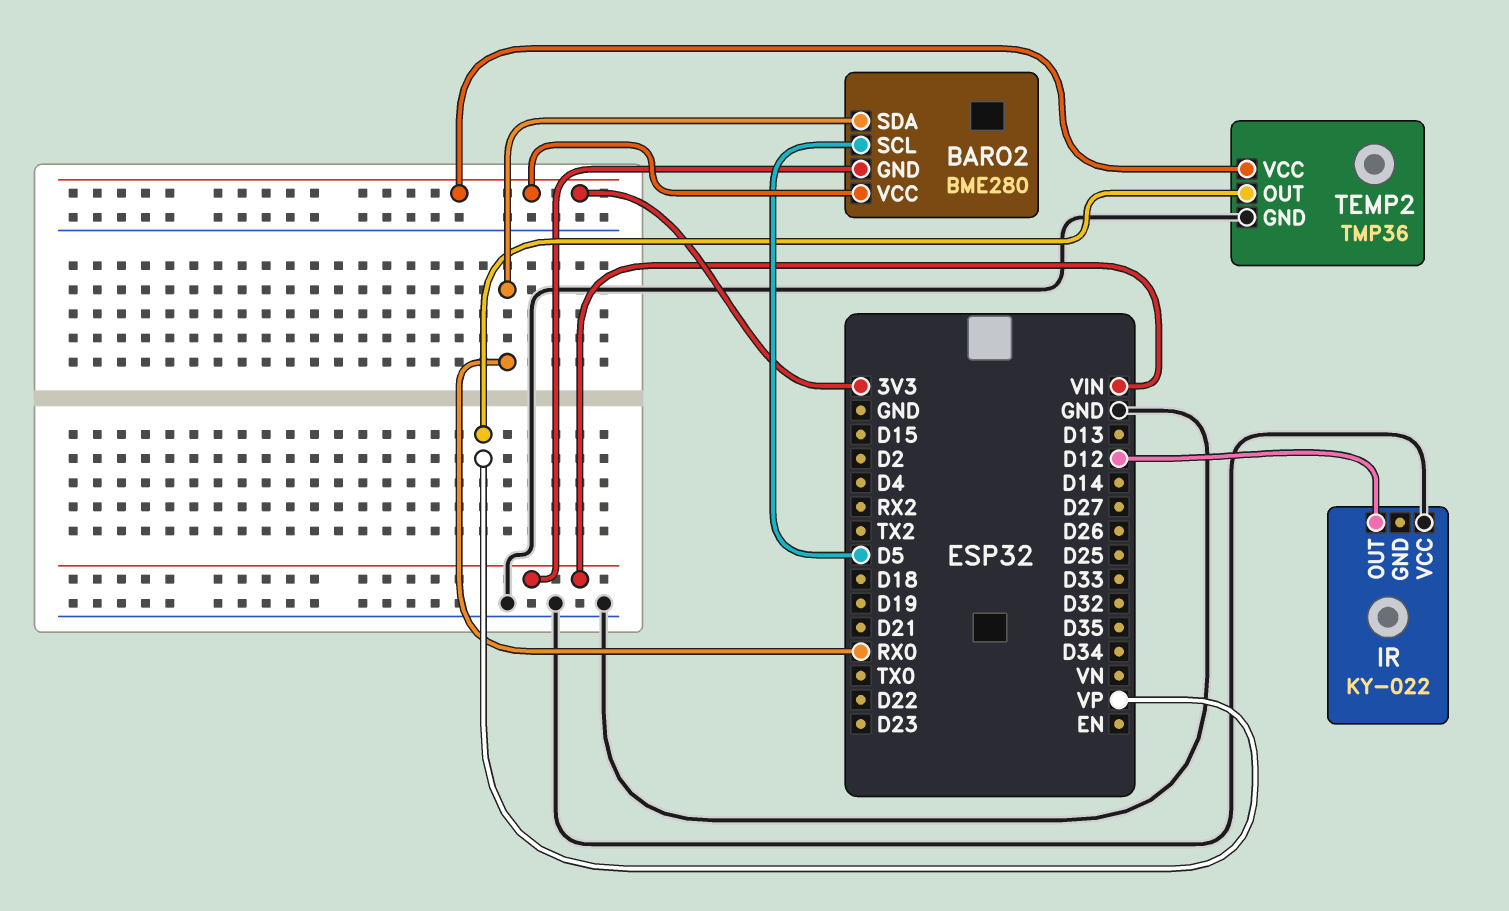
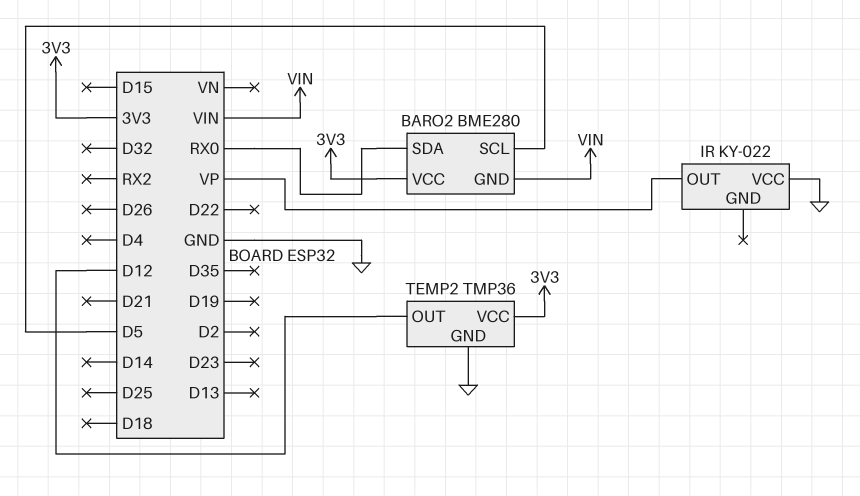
IR pin OUT: D12 -> VP
TEMP2 pin OUT: VP -> D12

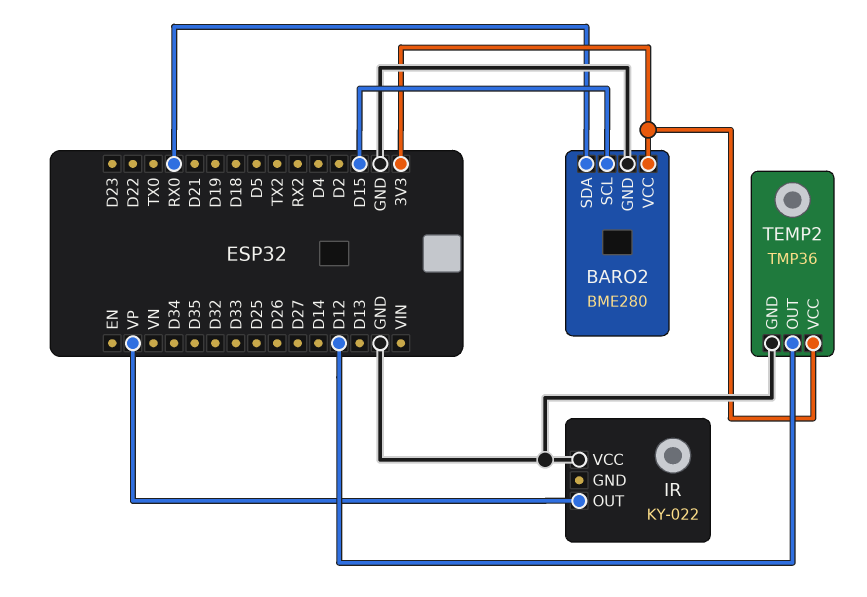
BARO2 pin GND: VIN -> GND
BARO2 pin SCL: D5 -> D15

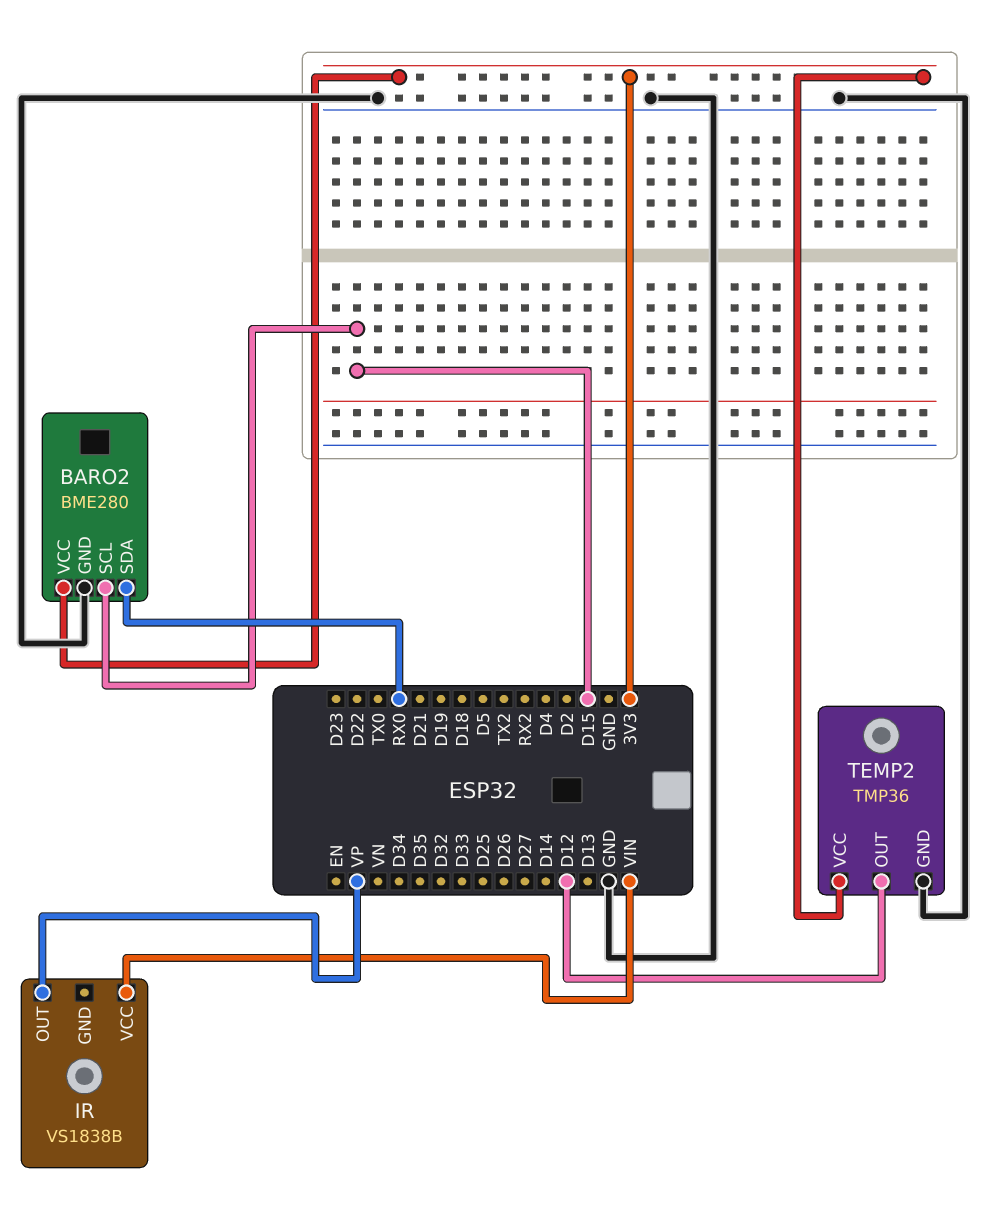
IR: KY-022 -> VS1838B
IR pin VCC: GND -> VIN

